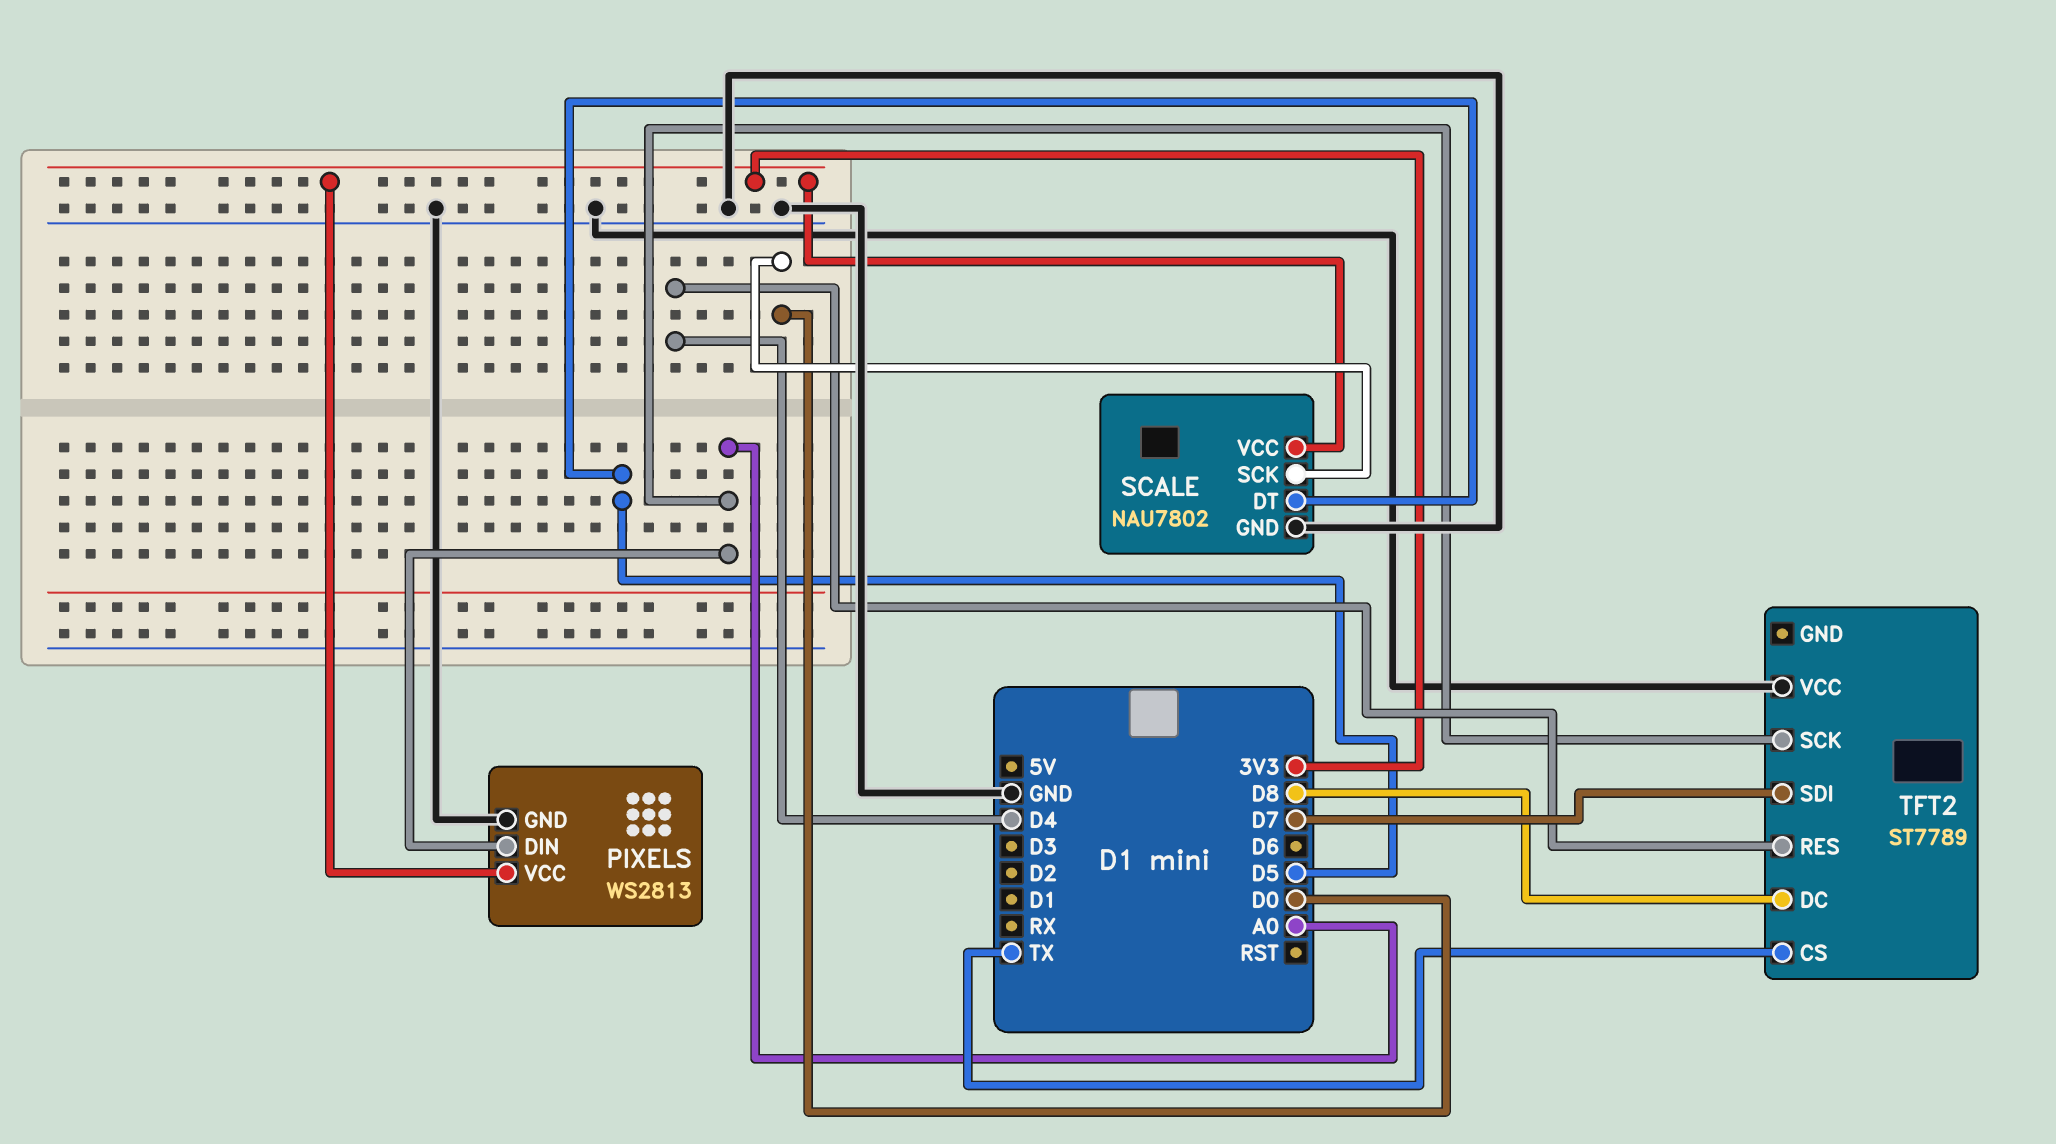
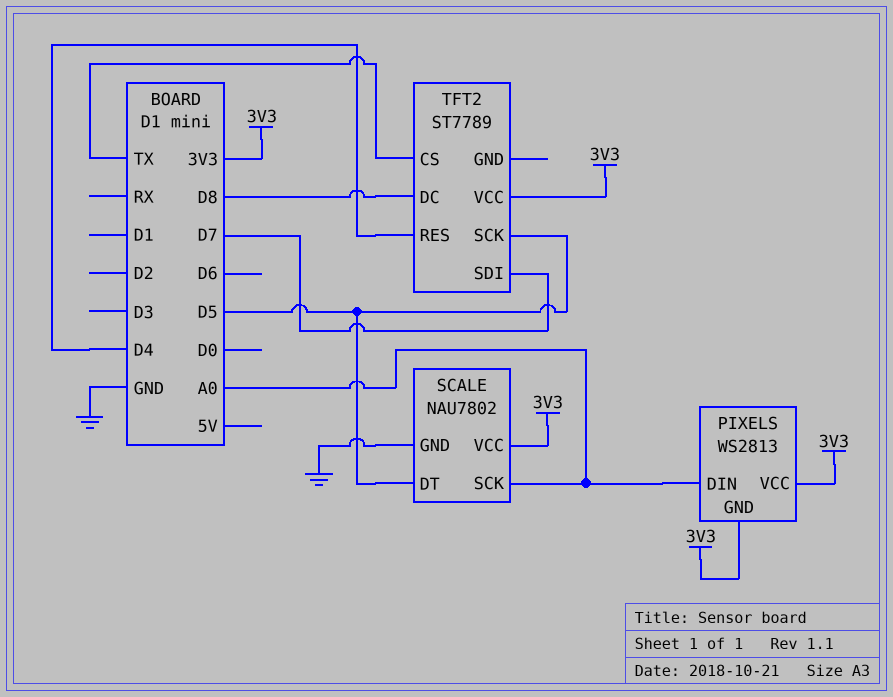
PIXELS pin GND: GND -> 3V3
SCALE pin SCK: D0 -> A0
TFT2 pin SCK: A0 -> D5
TFT2 pin VCC: GND -> 3V3

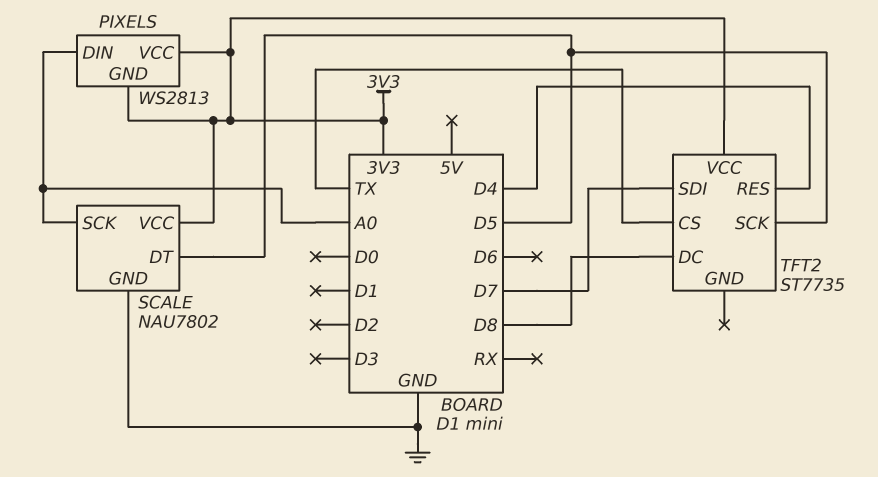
TFT2: ST7789 -> ST7735

